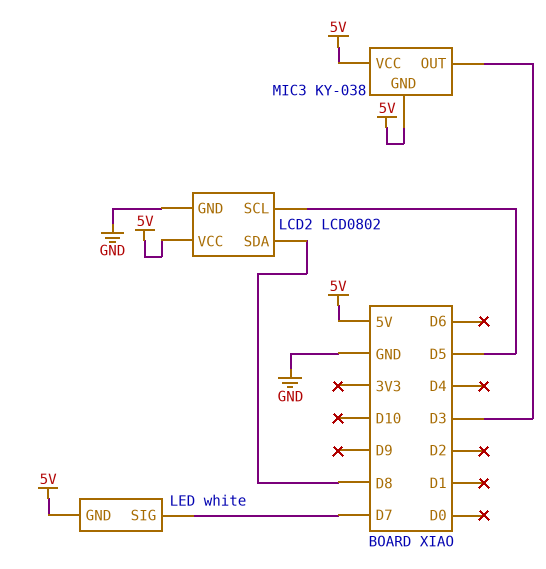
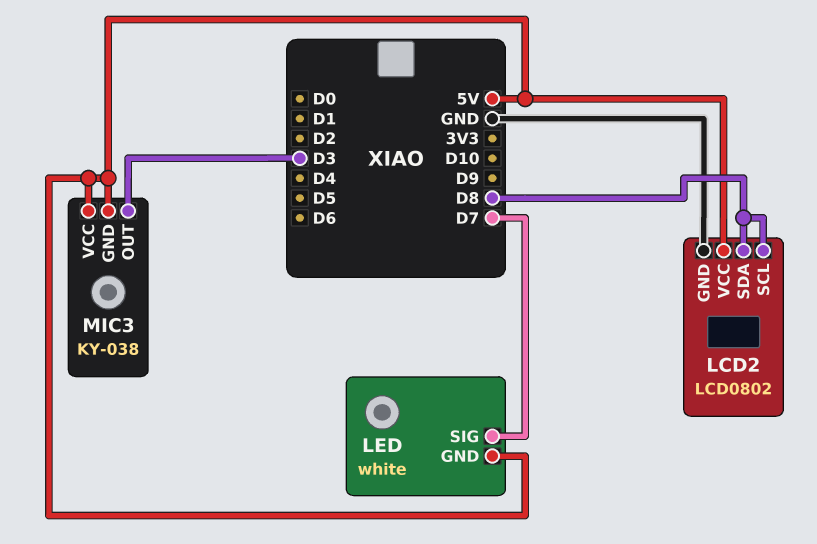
LCD2 pin SCL: D5 -> D8

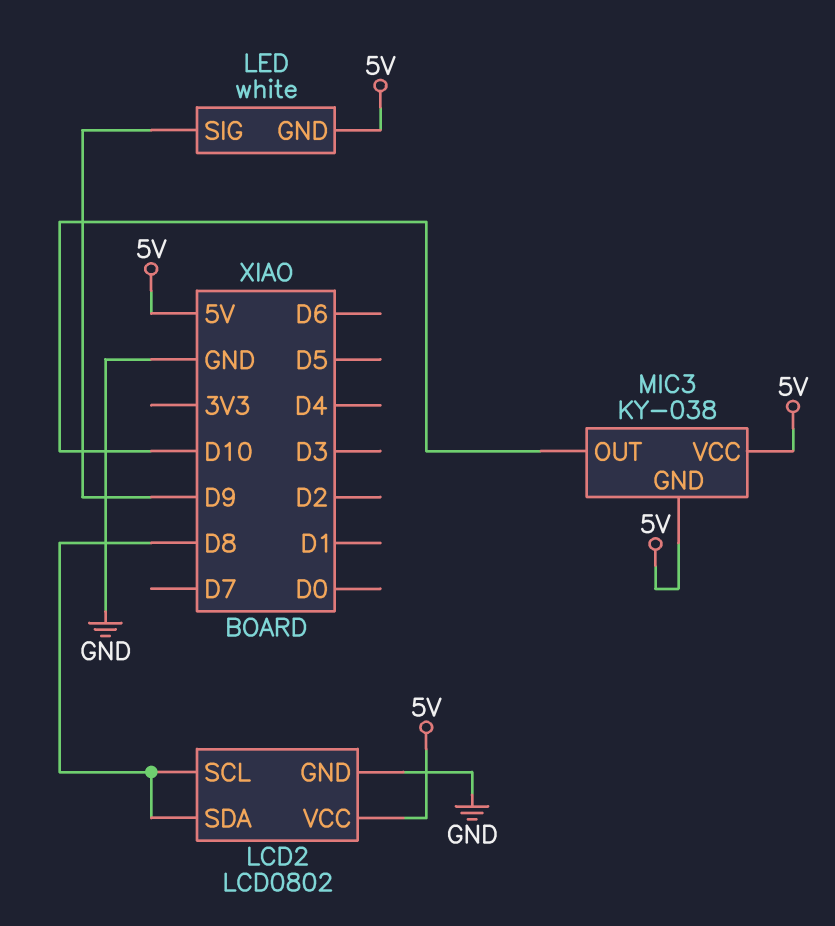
LED pin SIG: D7 -> D9
MIC3 pin OUT: D3 -> D10

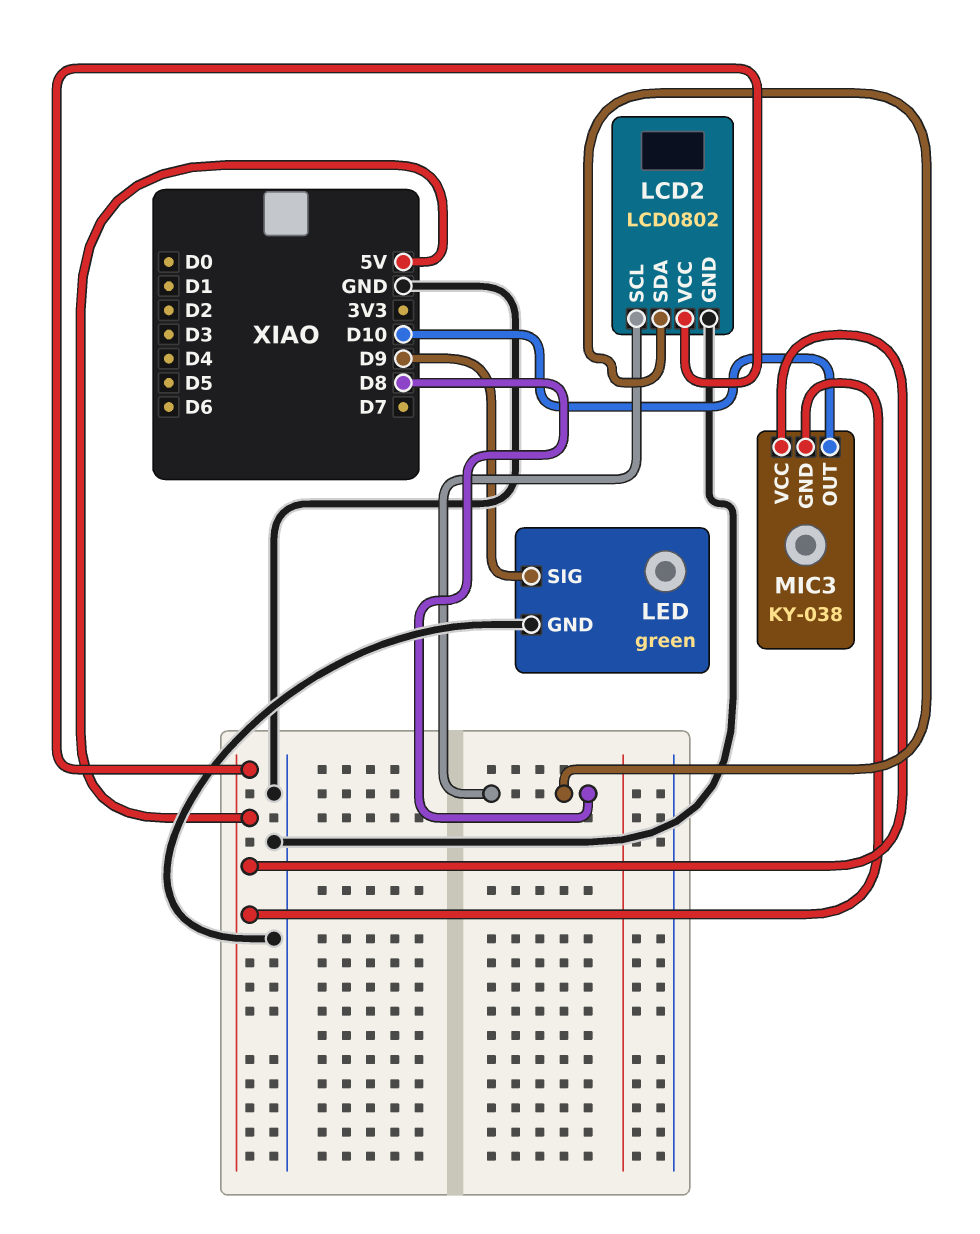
LED: white -> green
LED pin GND: 5V -> GND

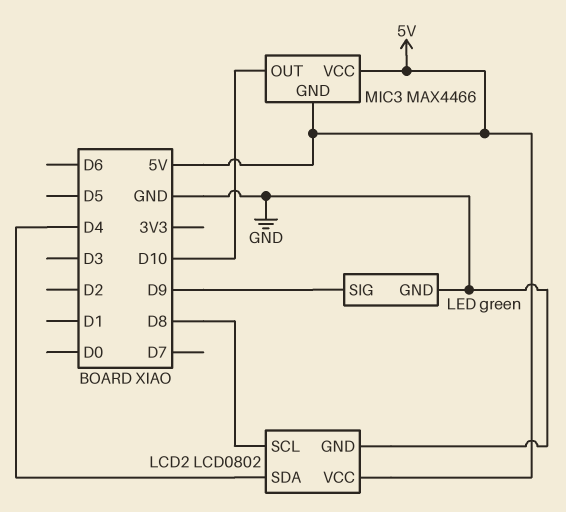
LCD2 pin SDA: D8 -> D4
MIC3: KY-038 -> MAX4466

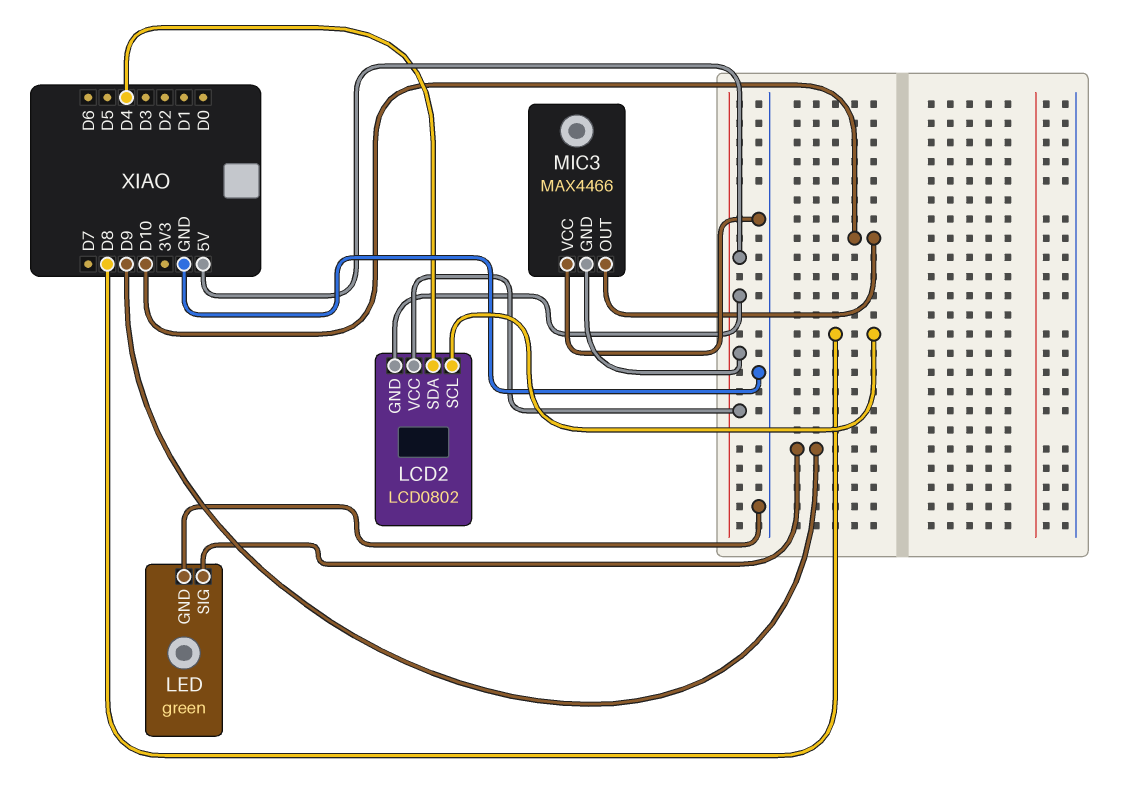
LCD2 pin GND: GND -> 5V
MIC3 pin VCC: 5V -> GND

